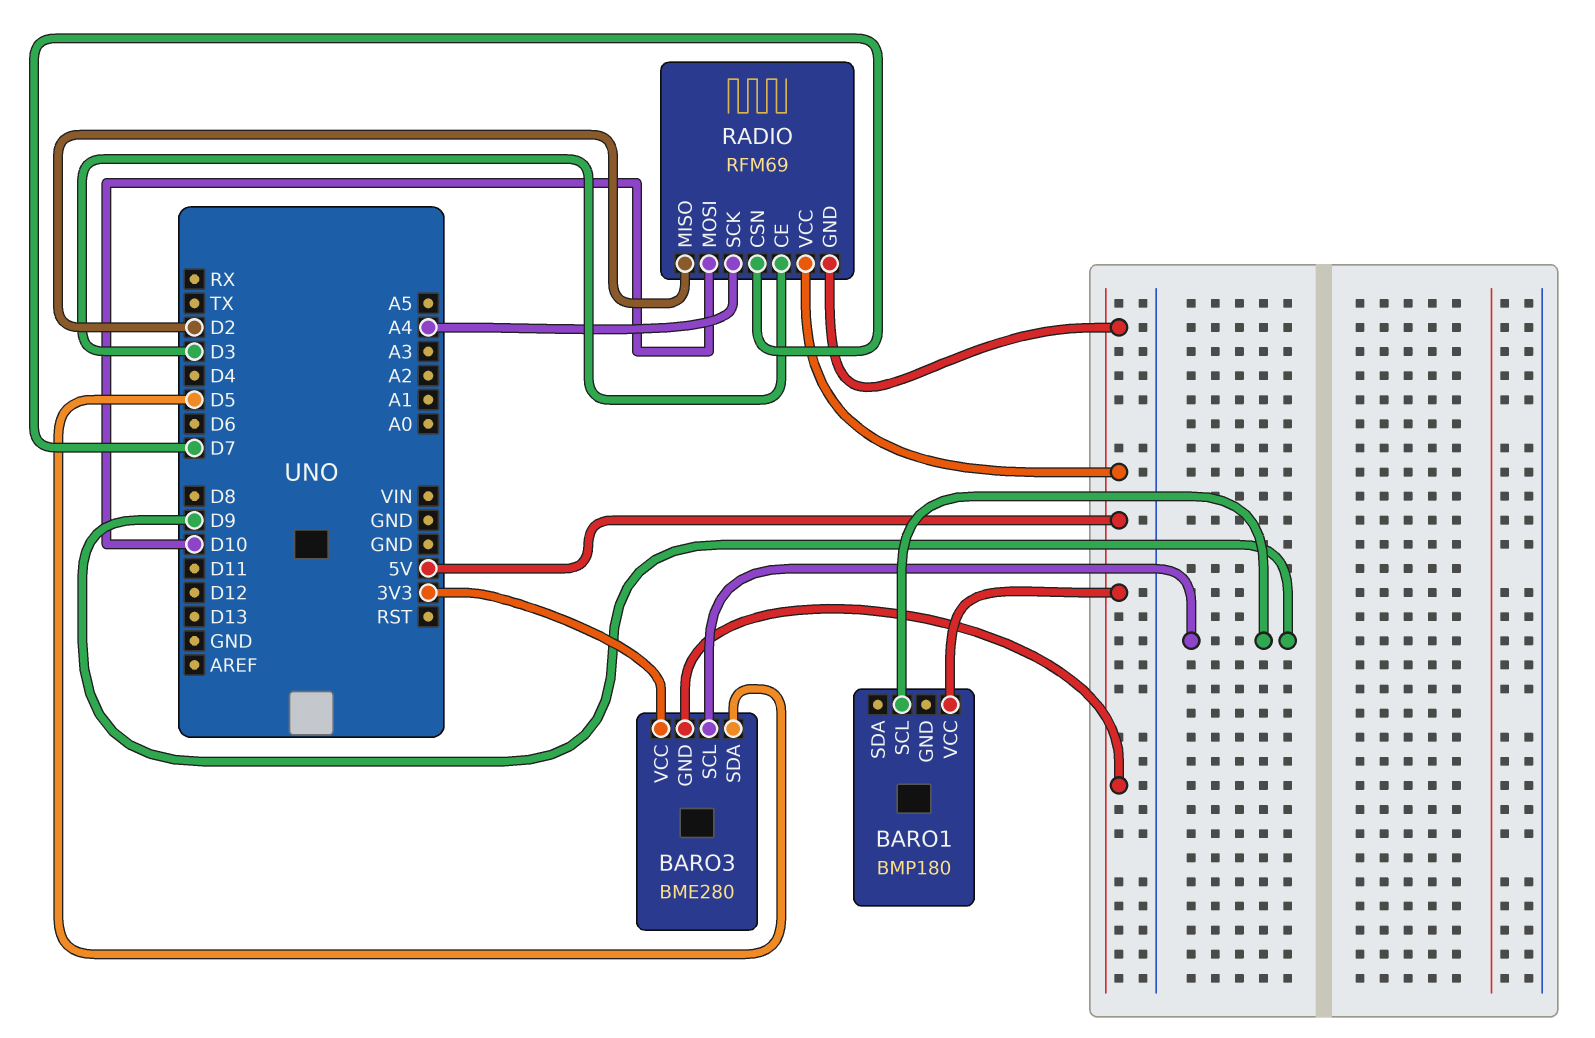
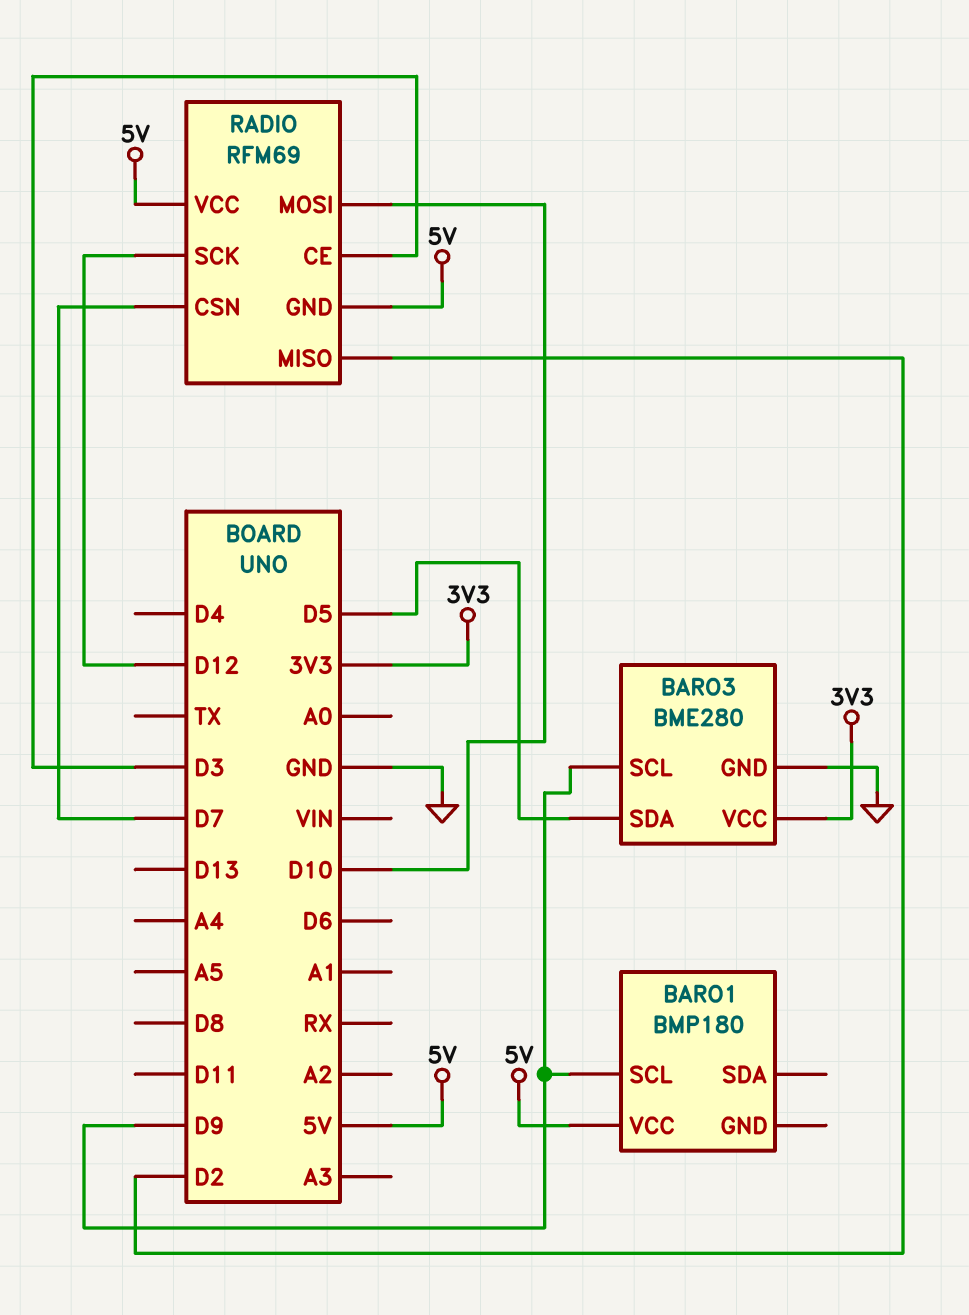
BARO3 pin GND: 5V -> GND
RADIO pin SCK: A4 -> D12

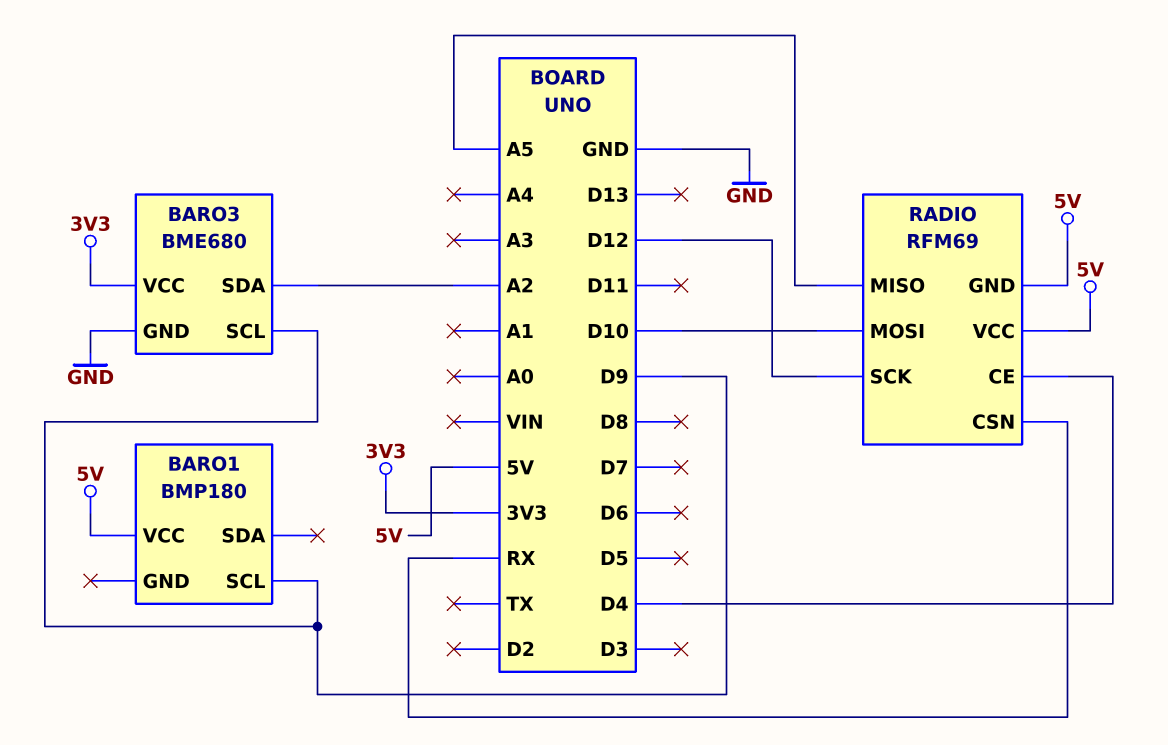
BARO3: BME280 -> BME680
BARO3 pin SDA: D5 -> A2
RADIO pin CE: D3 -> D4
RADIO pin CSN: D7 -> RX
RADIO pin MISO: D2 -> A5

